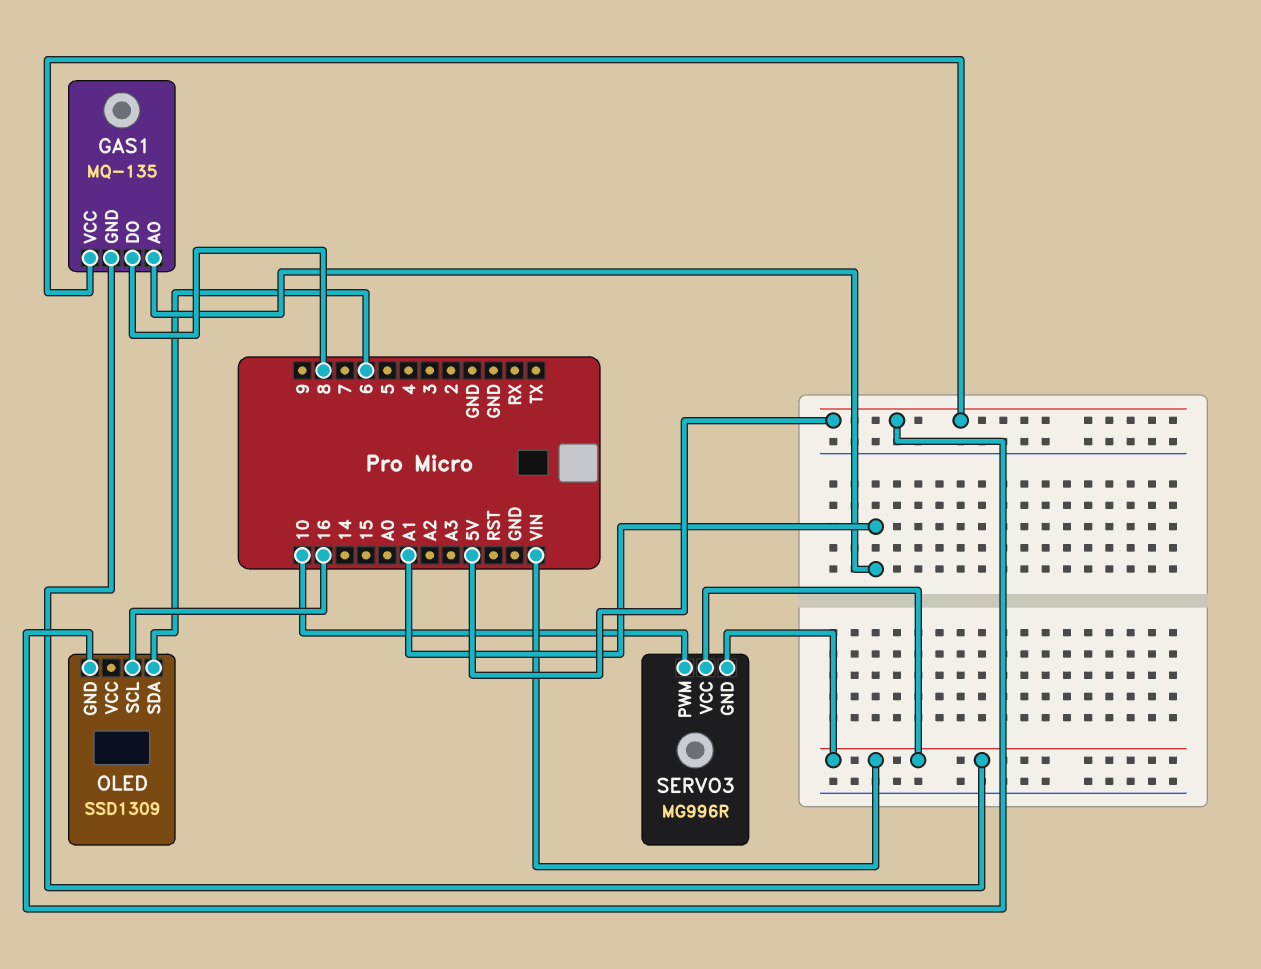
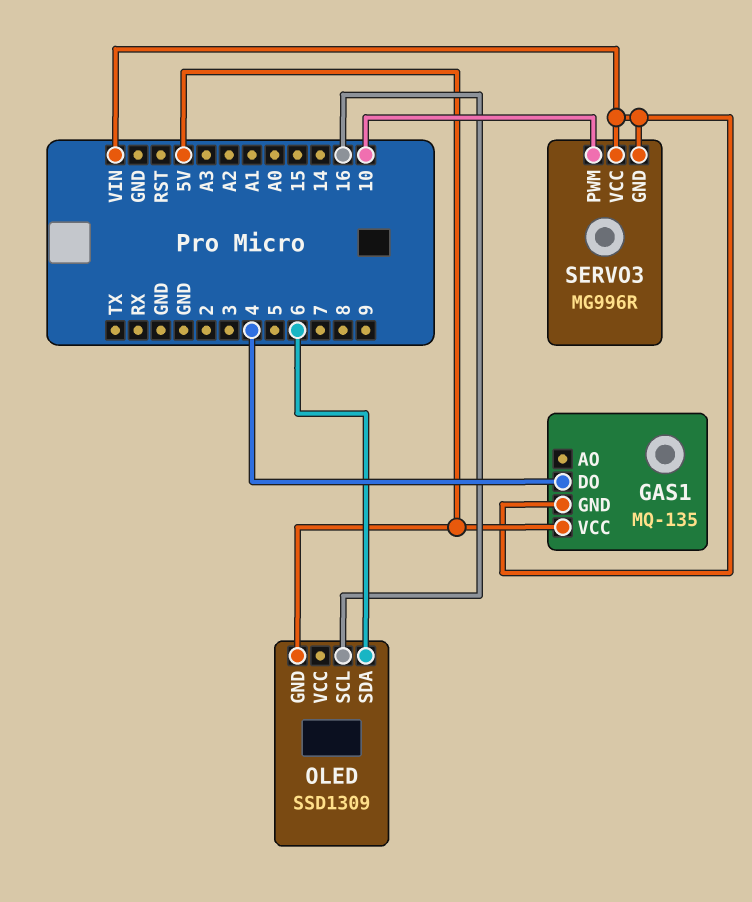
GAS1 pin AO: A1 -> none
GAS1 pin DO: 8 -> 4

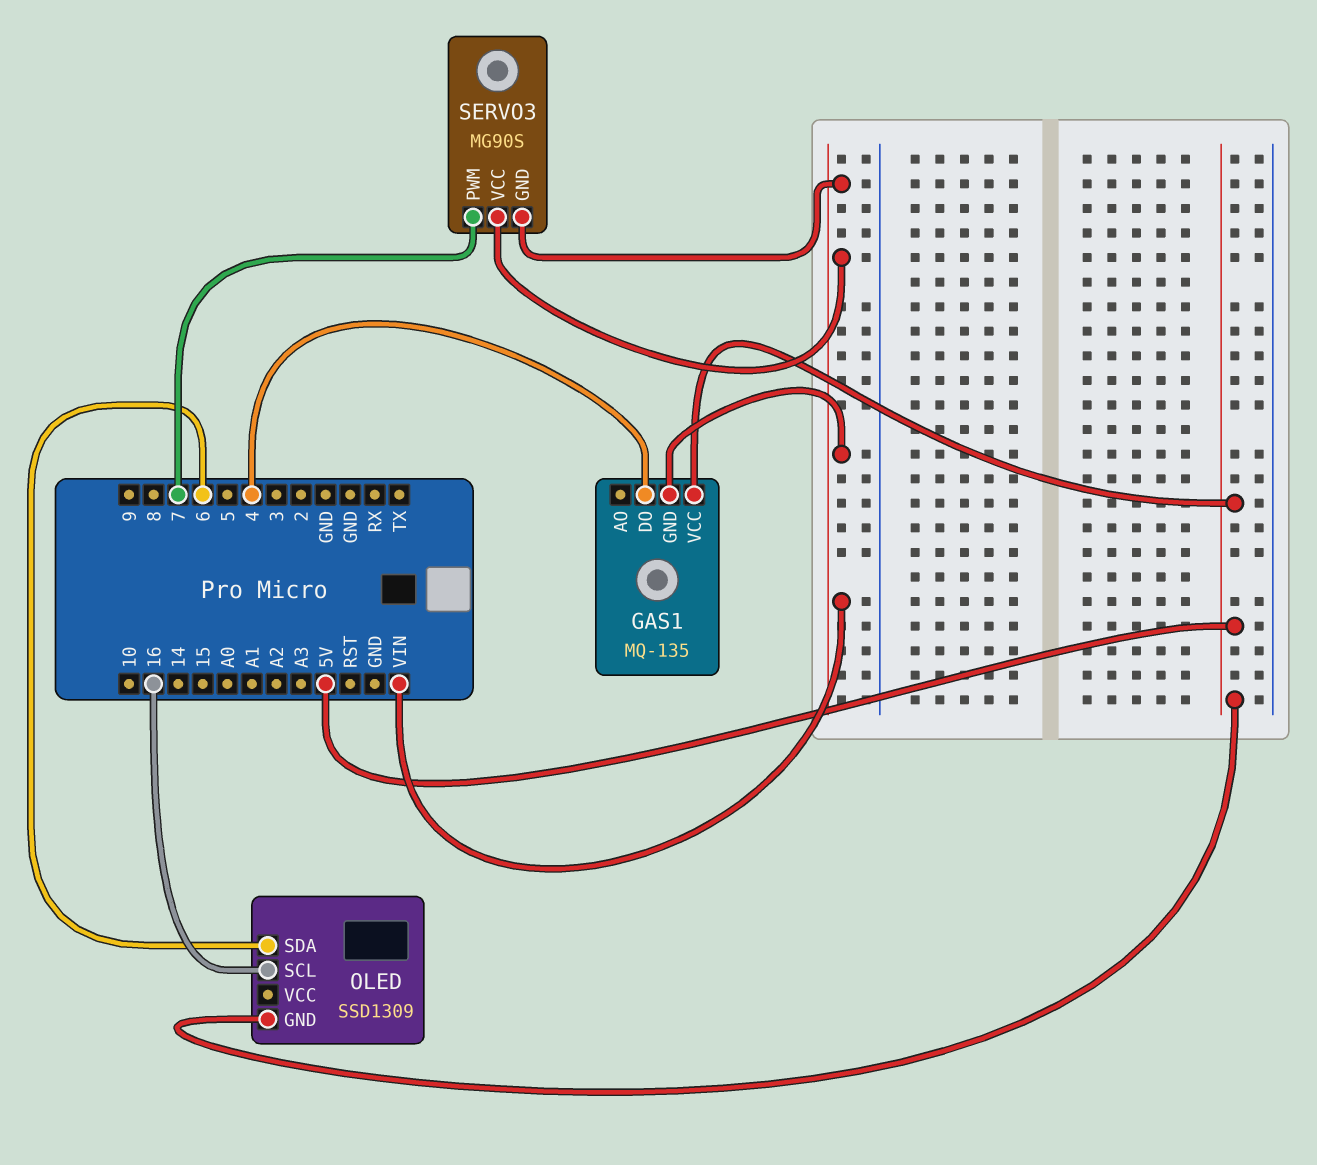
SERVO3: MG996R -> MG90S
SERVO3 pin PWM: 10 -> 7

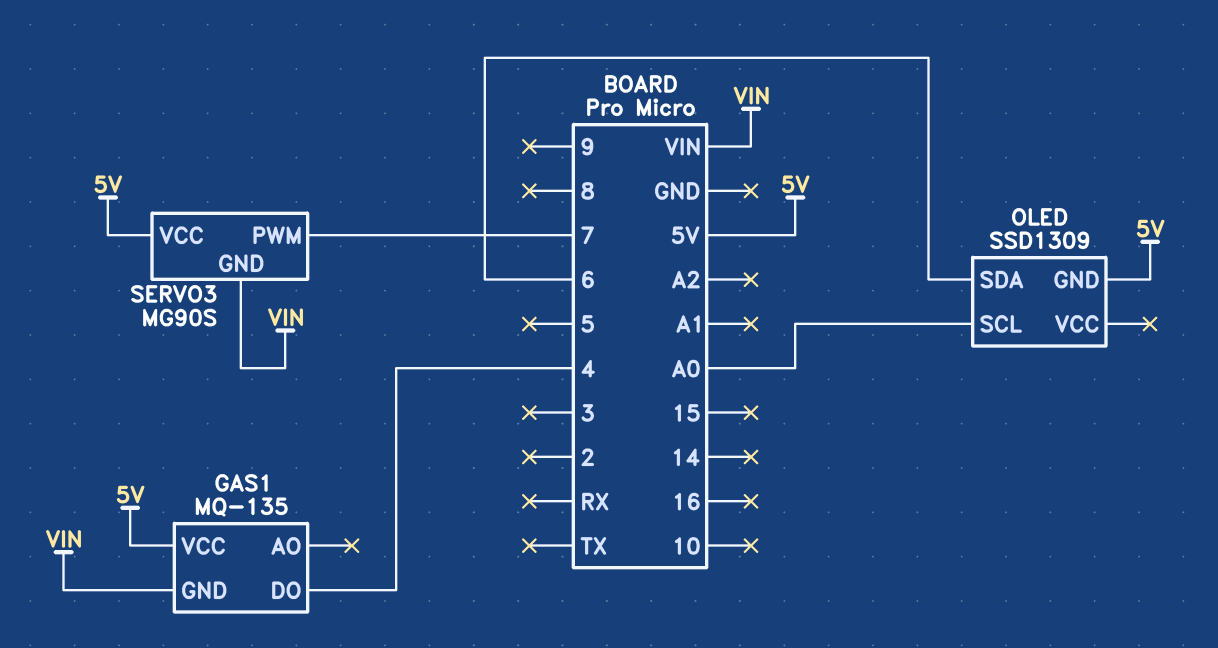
OLED pin SCL: 16 -> A0
SERVO3 pin VCC: VIN -> 5V

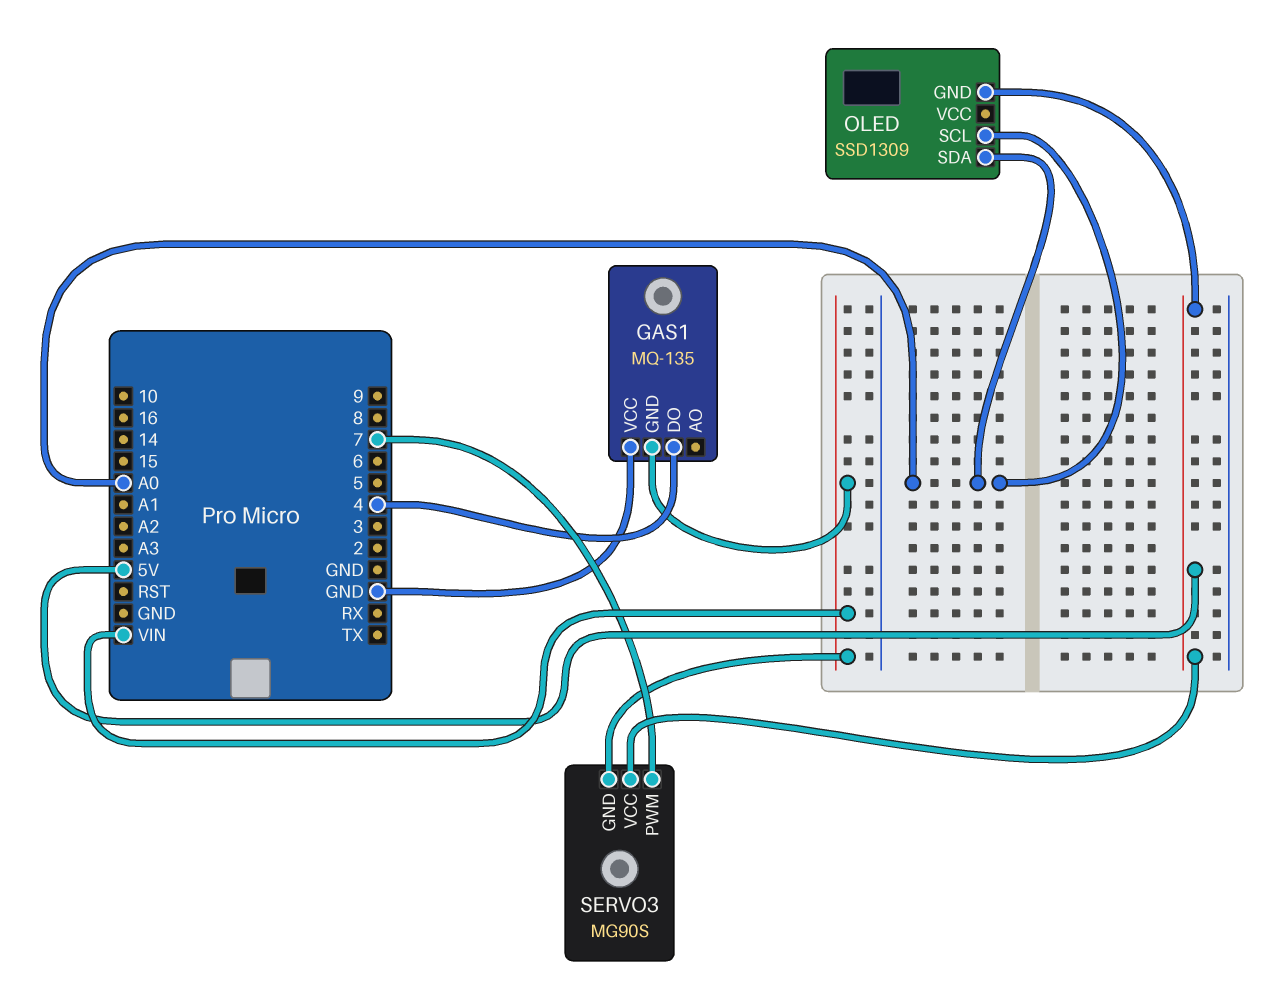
GAS1 pin VCC: 5V -> GND
OLED pin SDA: 6 -> A0

